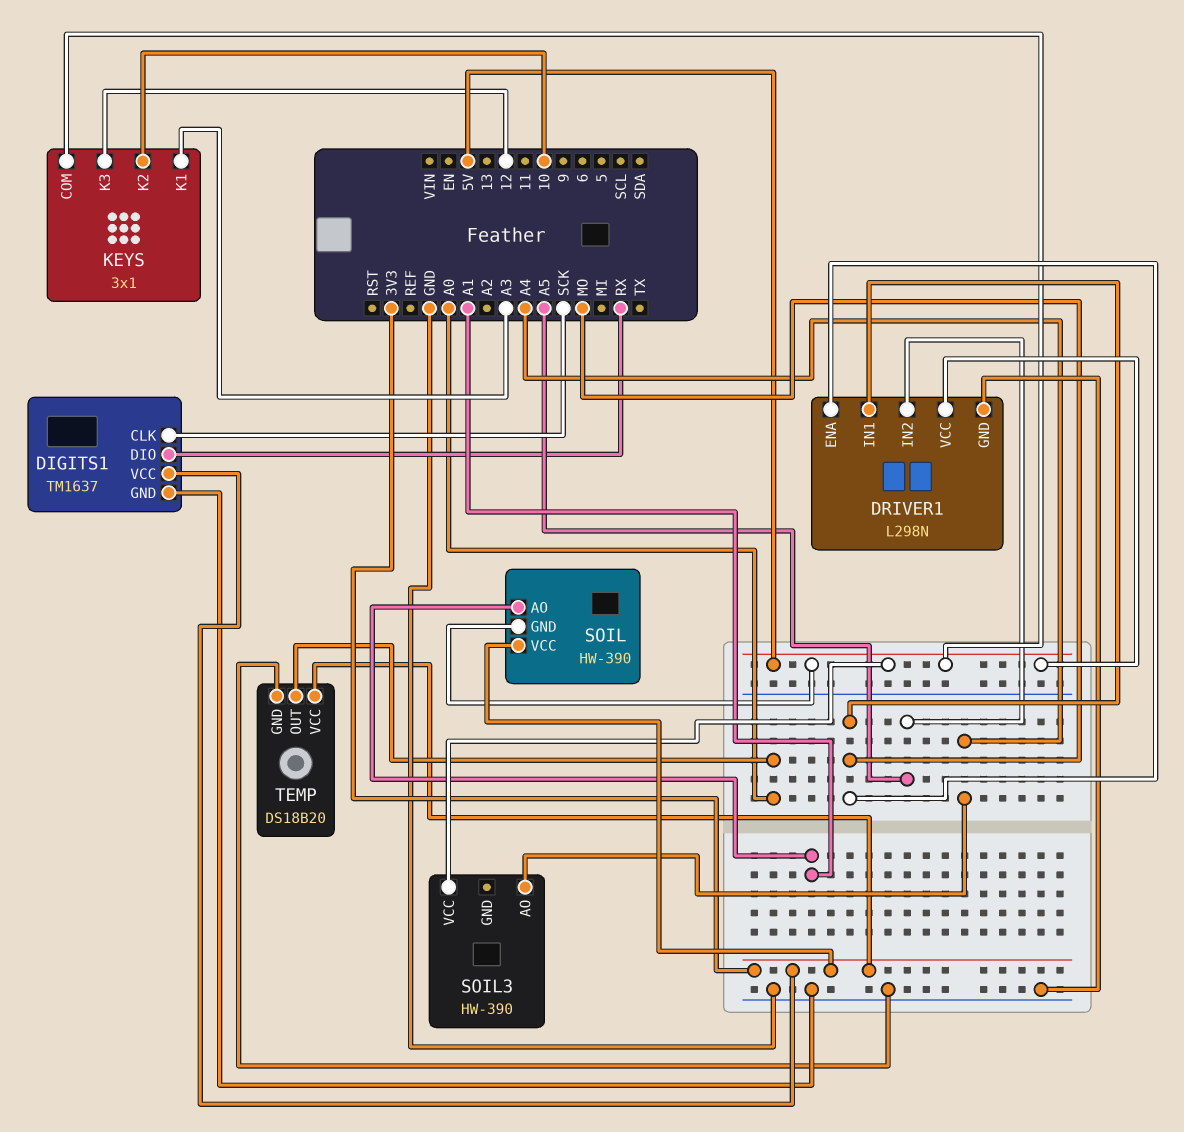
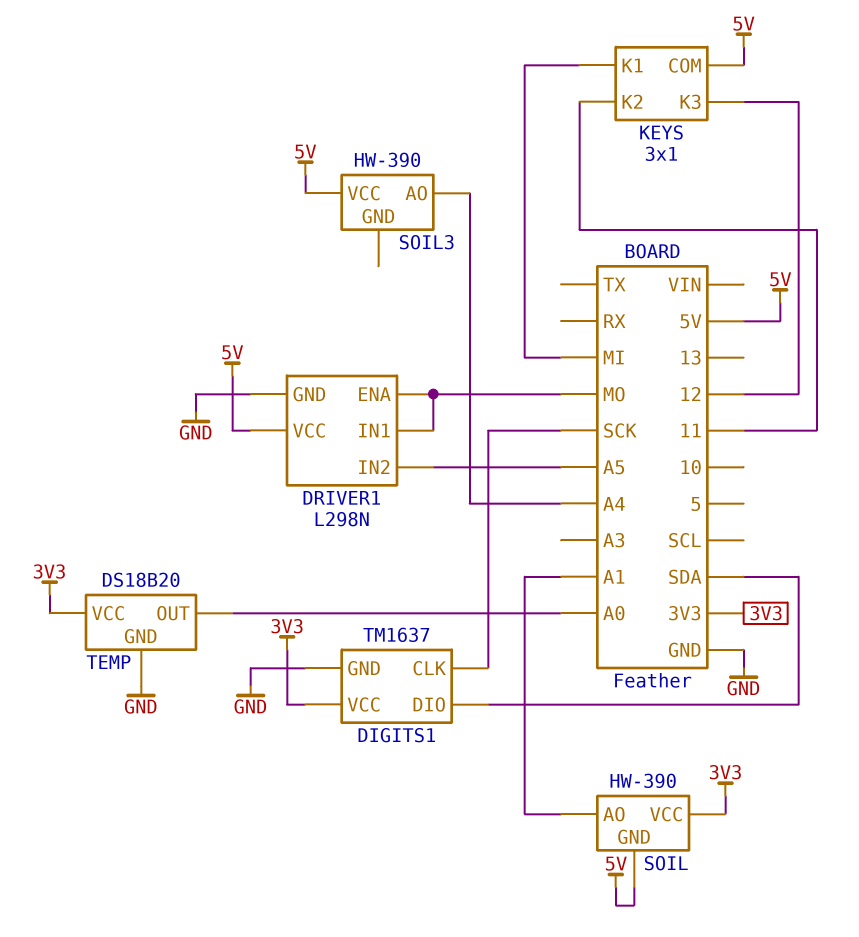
DIGITS1 pin DIO: RX -> SDA
KEYS pin K1: A3 -> MI
KEYS pin K2: 10 -> 11

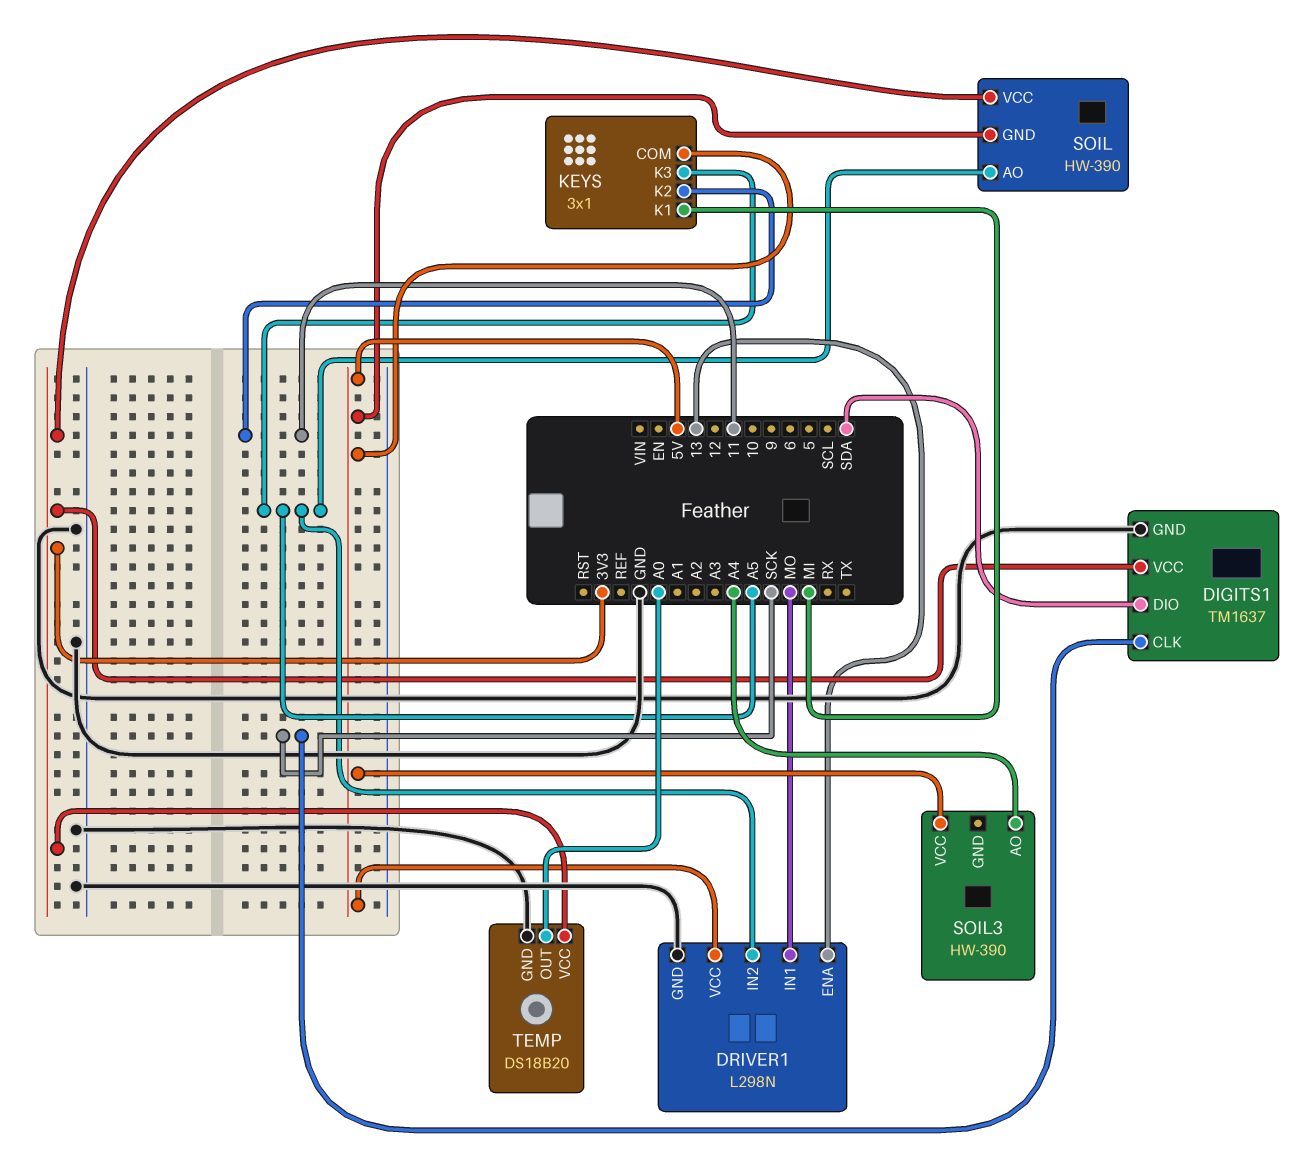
DRIVER1 pin ENA: MO -> 13
KEYS pin K3: 12 -> A5
SOIL pin AO: A1 -> A5

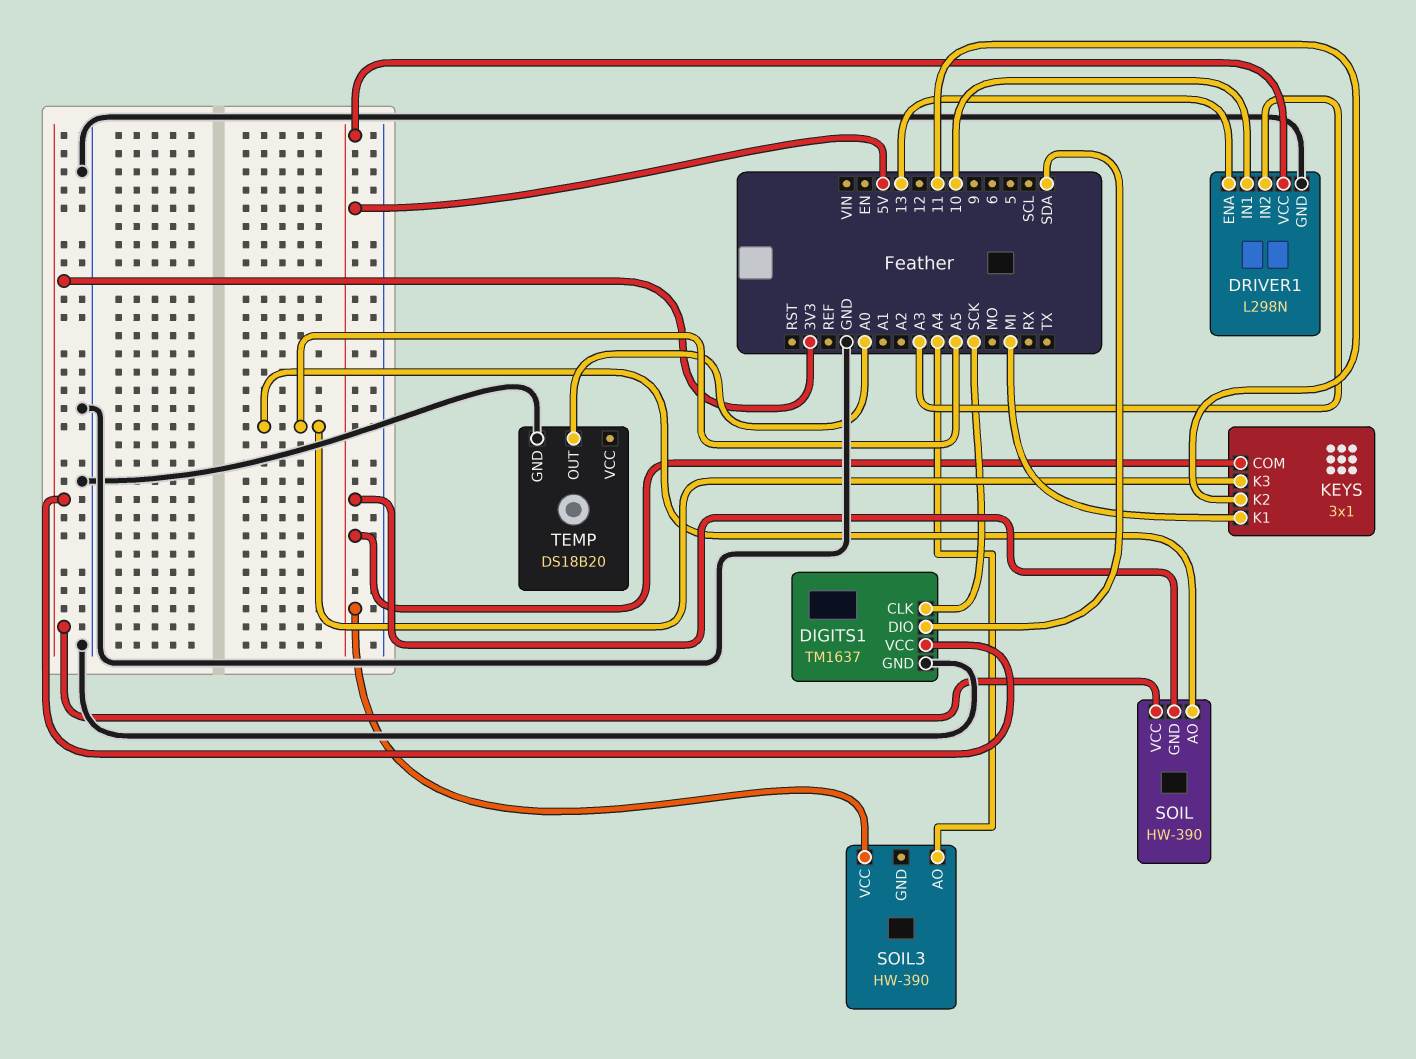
DRIVER1 pin IN1: MO -> 10
DRIVER1 pin IN2: A5 -> A3
TEMP pin VCC: 3V3 -> none

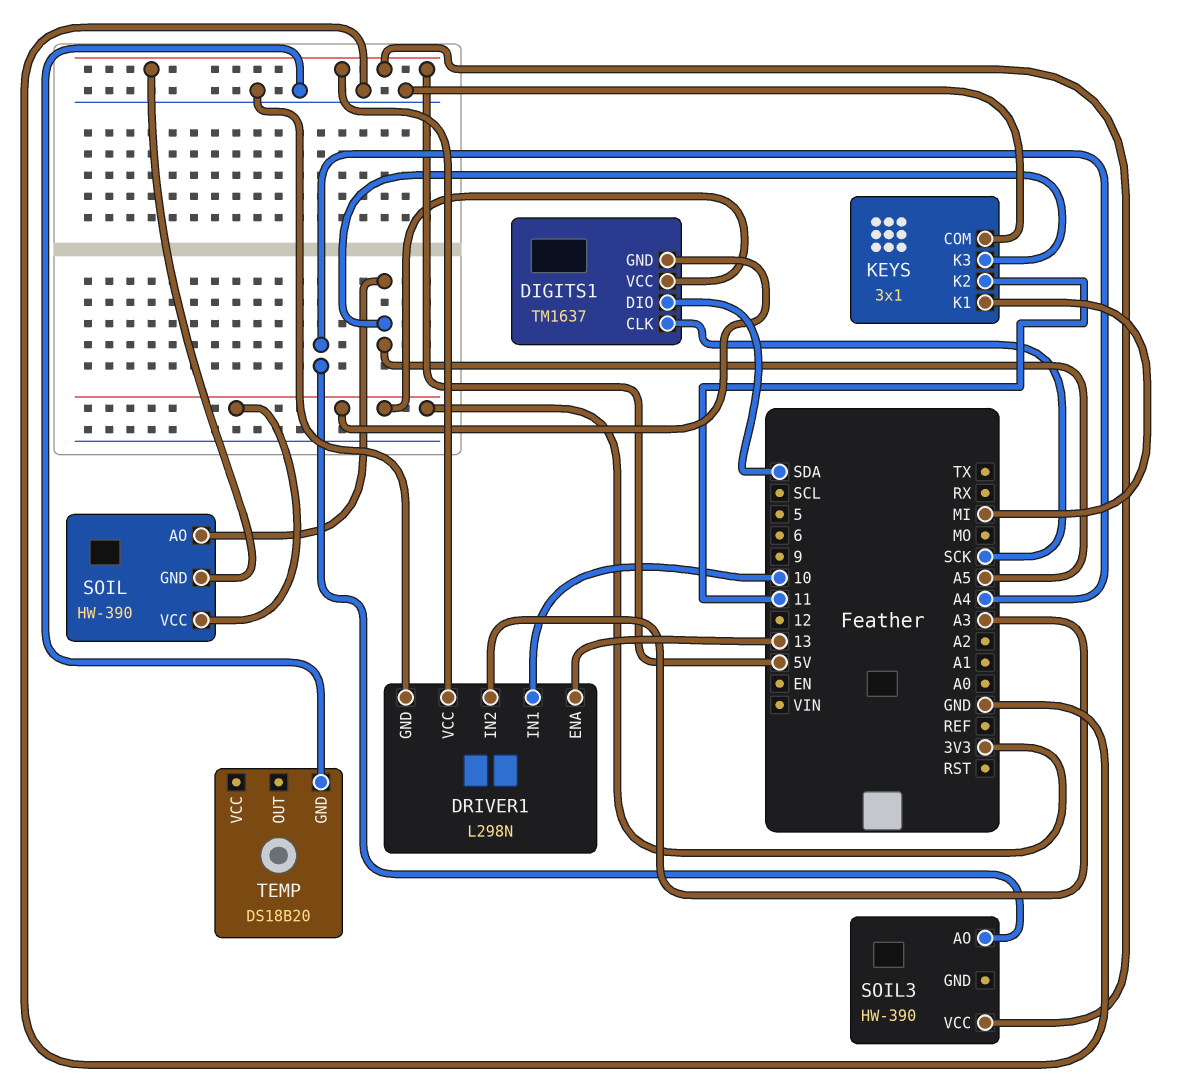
DIGITS1 pin GND: GND -> 3V3
KEYS pin COM: 5V -> GND
TEMP pin OUT: A0 -> none

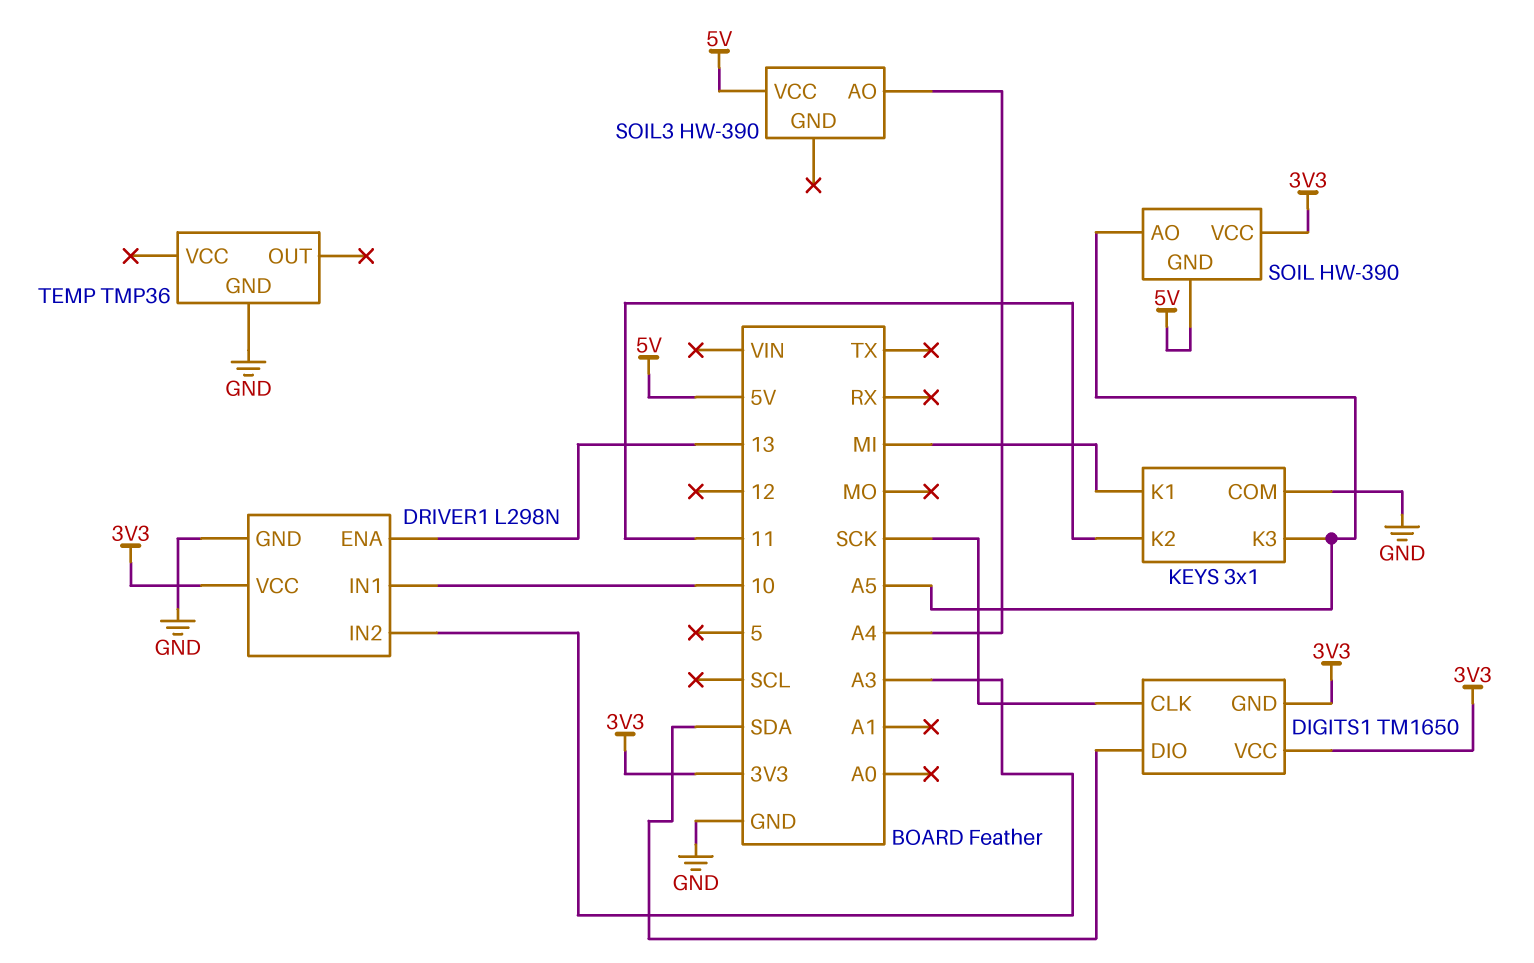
DIGITS1: TM1637 -> TM1650
DRIVER1 pin VCC: 5V -> 3V3
TEMP: DS18B20 -> TMP36

